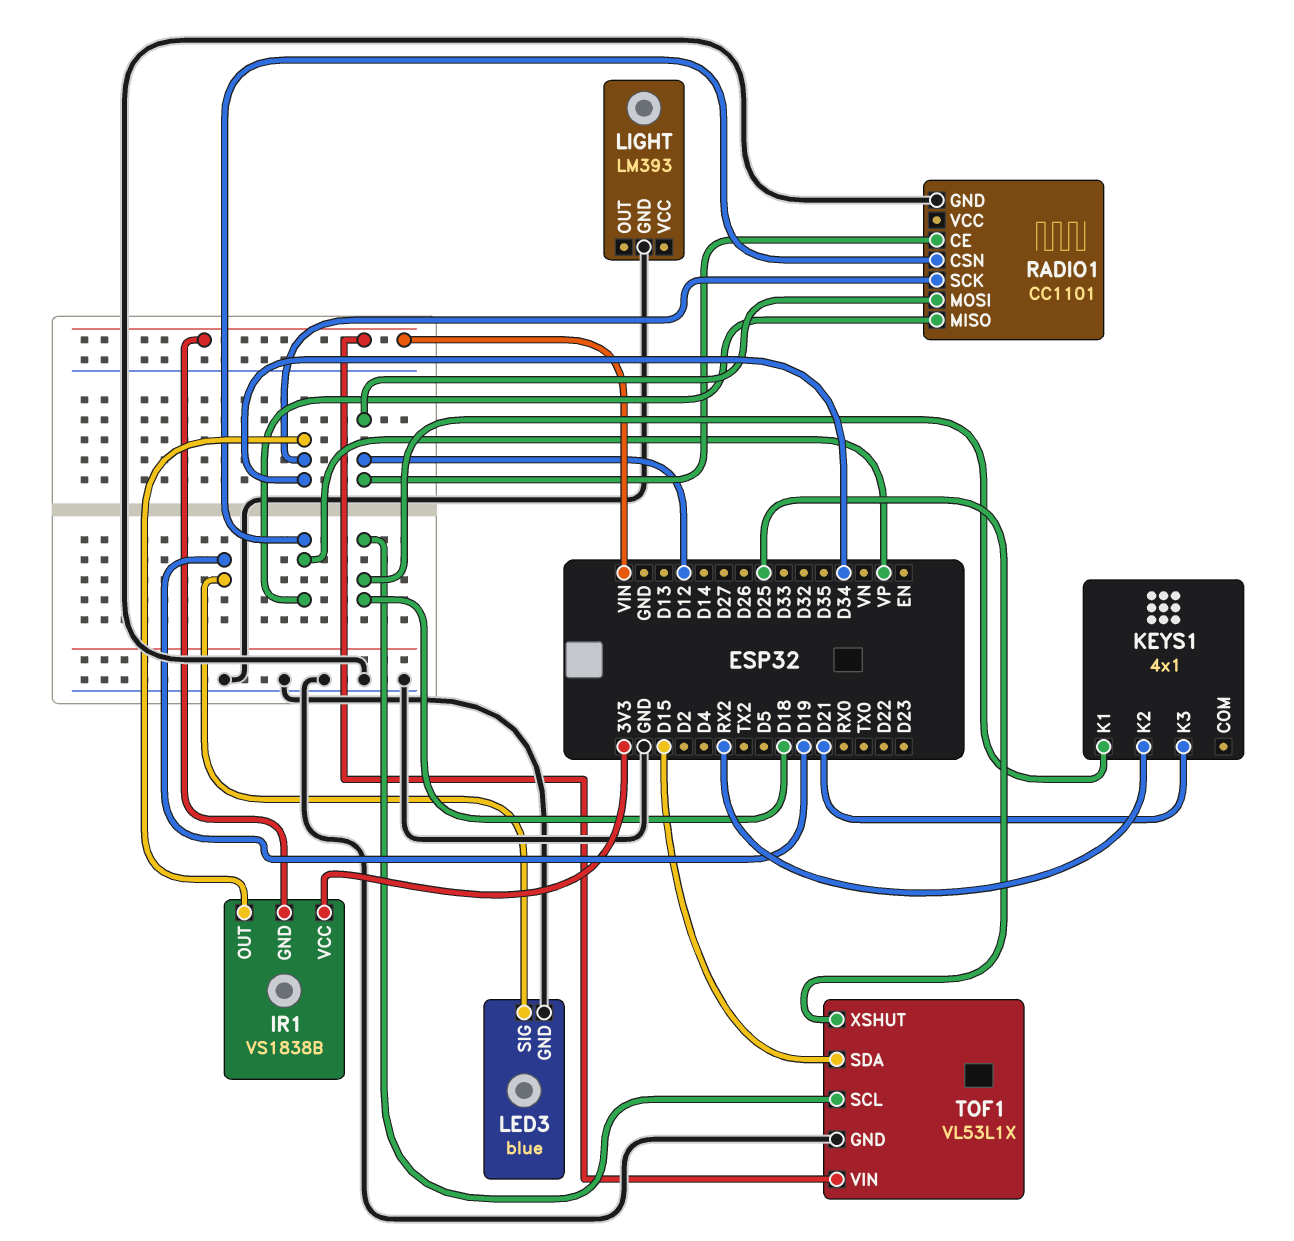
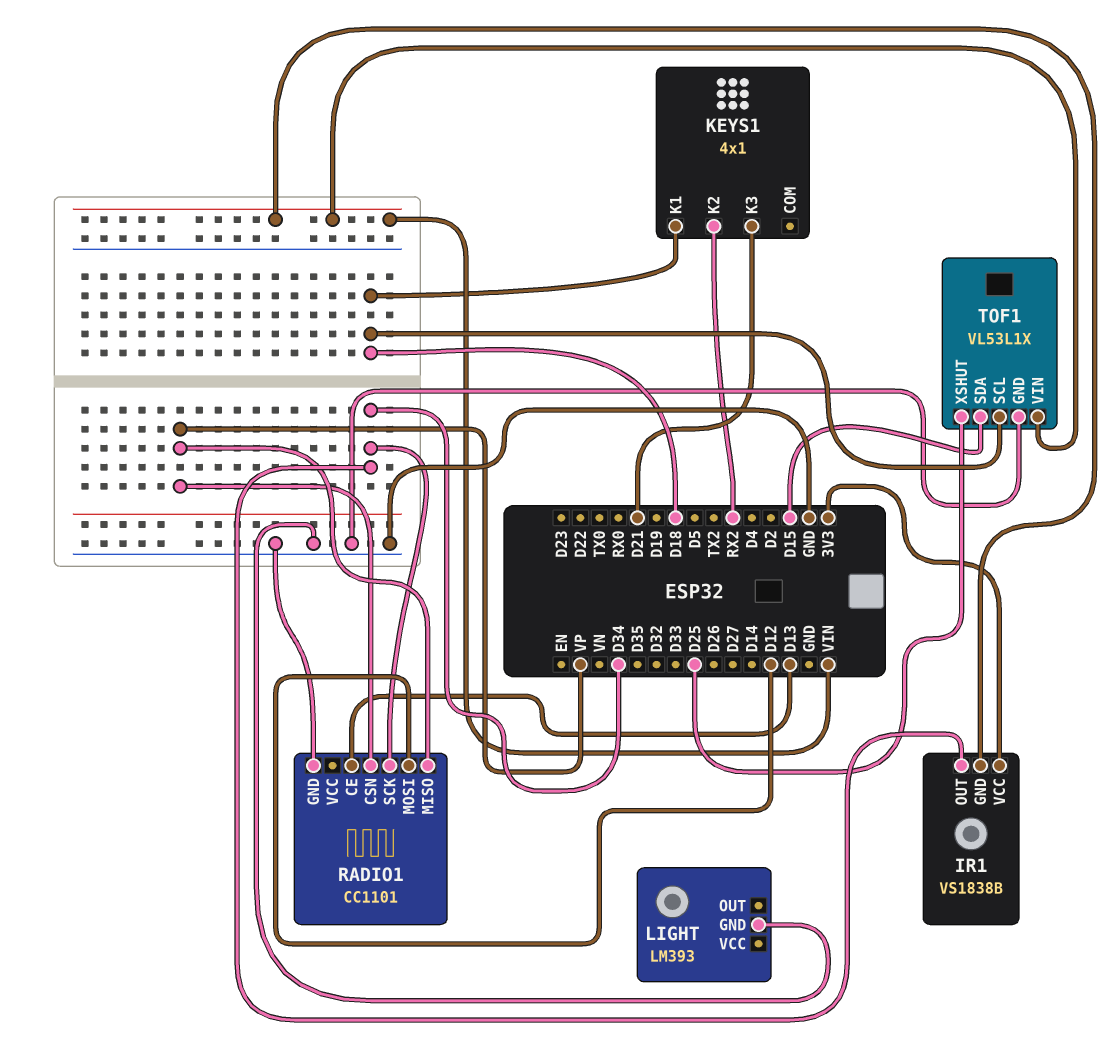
LED3: blue -> none
LED3 pin GND: GND -> none
LED3 pin SIG: D19 -> none
RADIO1 pin CE: D12 -> D13

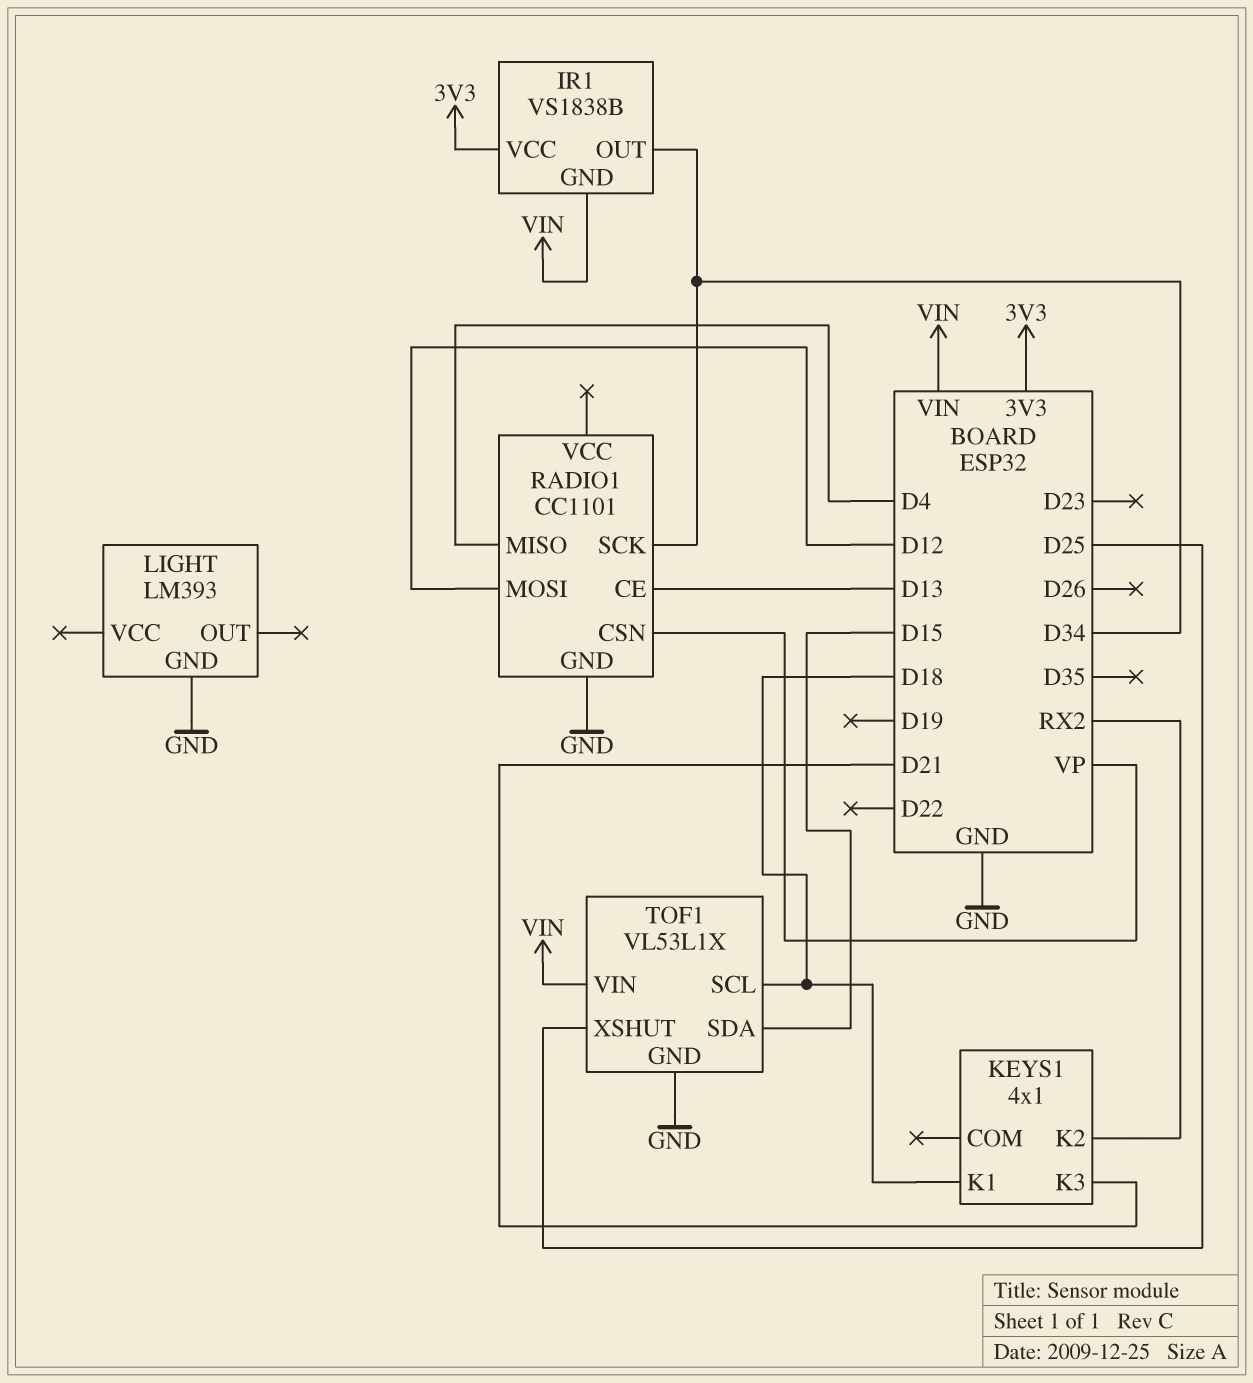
RADIO1 pin MISO: VP -> D4

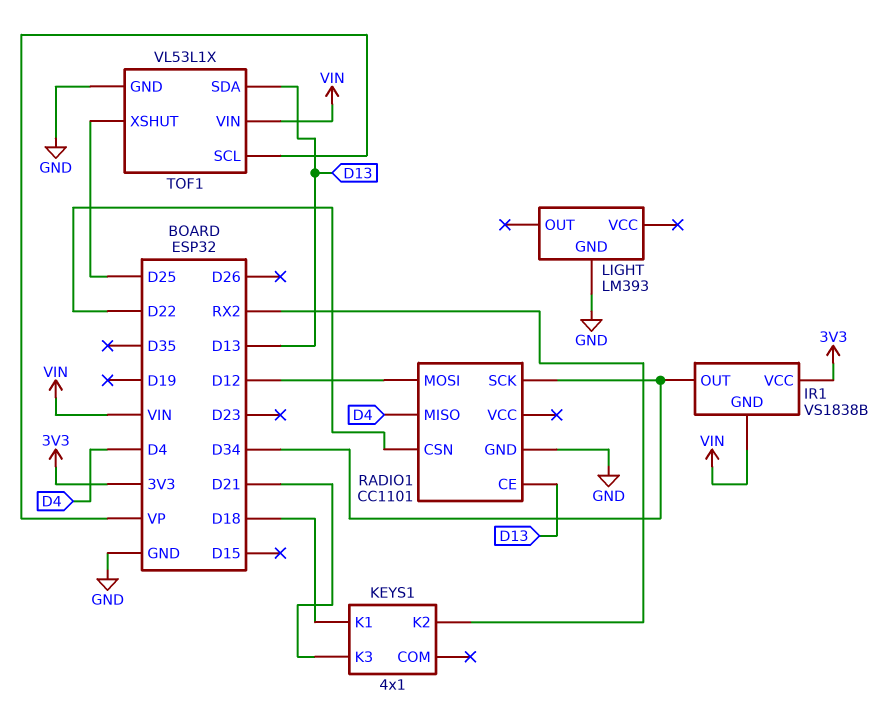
RADIO1 pin CSN: VP -> D22
TOF1 pin SCL: D18 -> VP
TOF1 pin SDA: D15 -> D13

